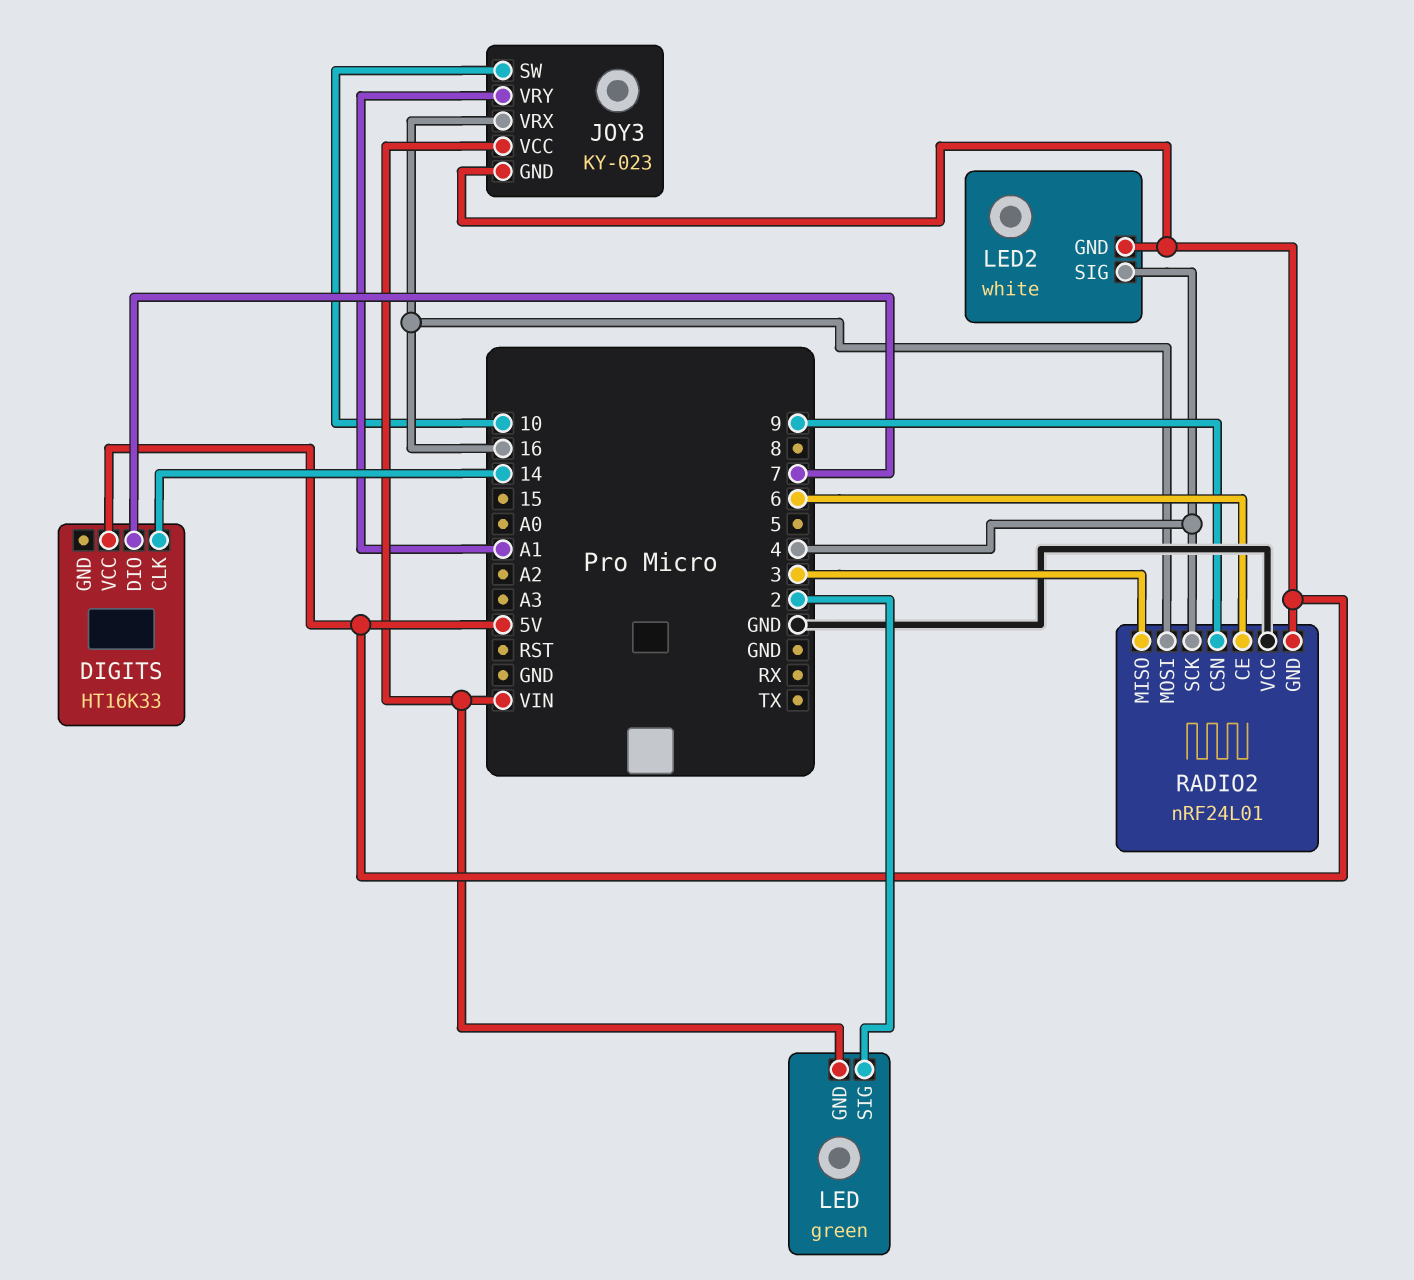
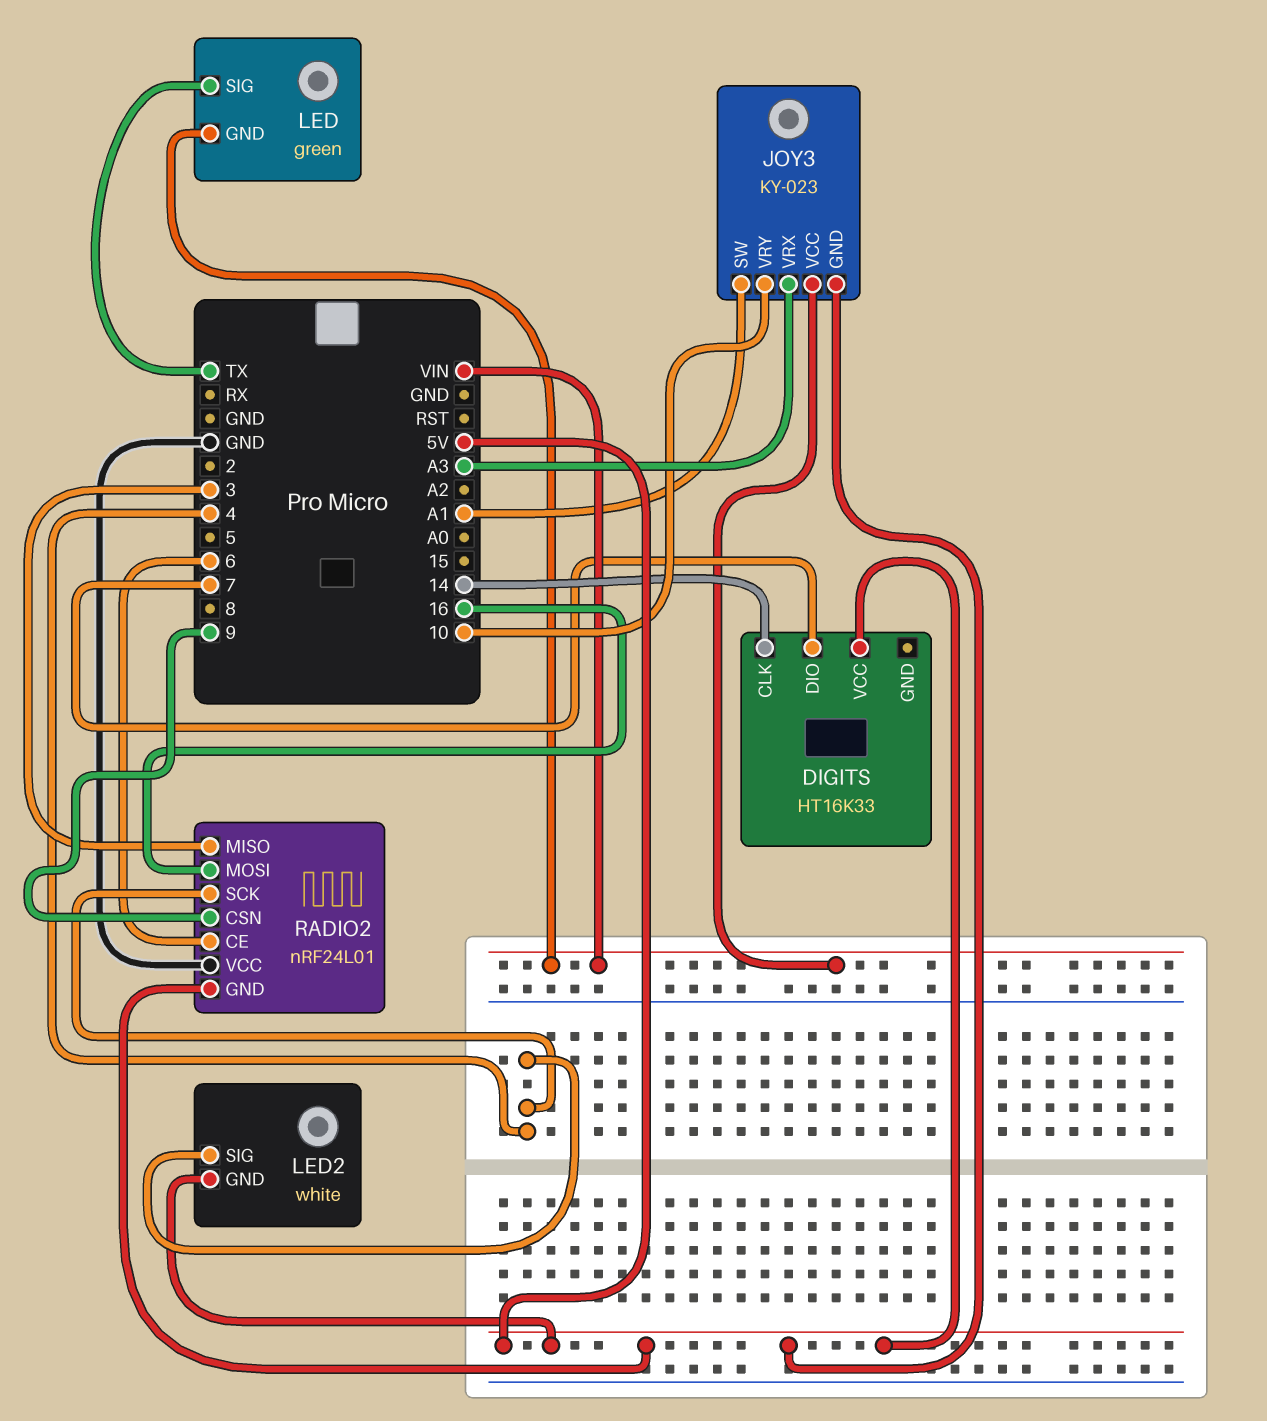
JOY3 pin SW: 10 -> A1
JOY3 pin VRX: 16 -> A3
JOY3 pin VRY: A1 -> 10
LED pin SIG: 2 -> TX

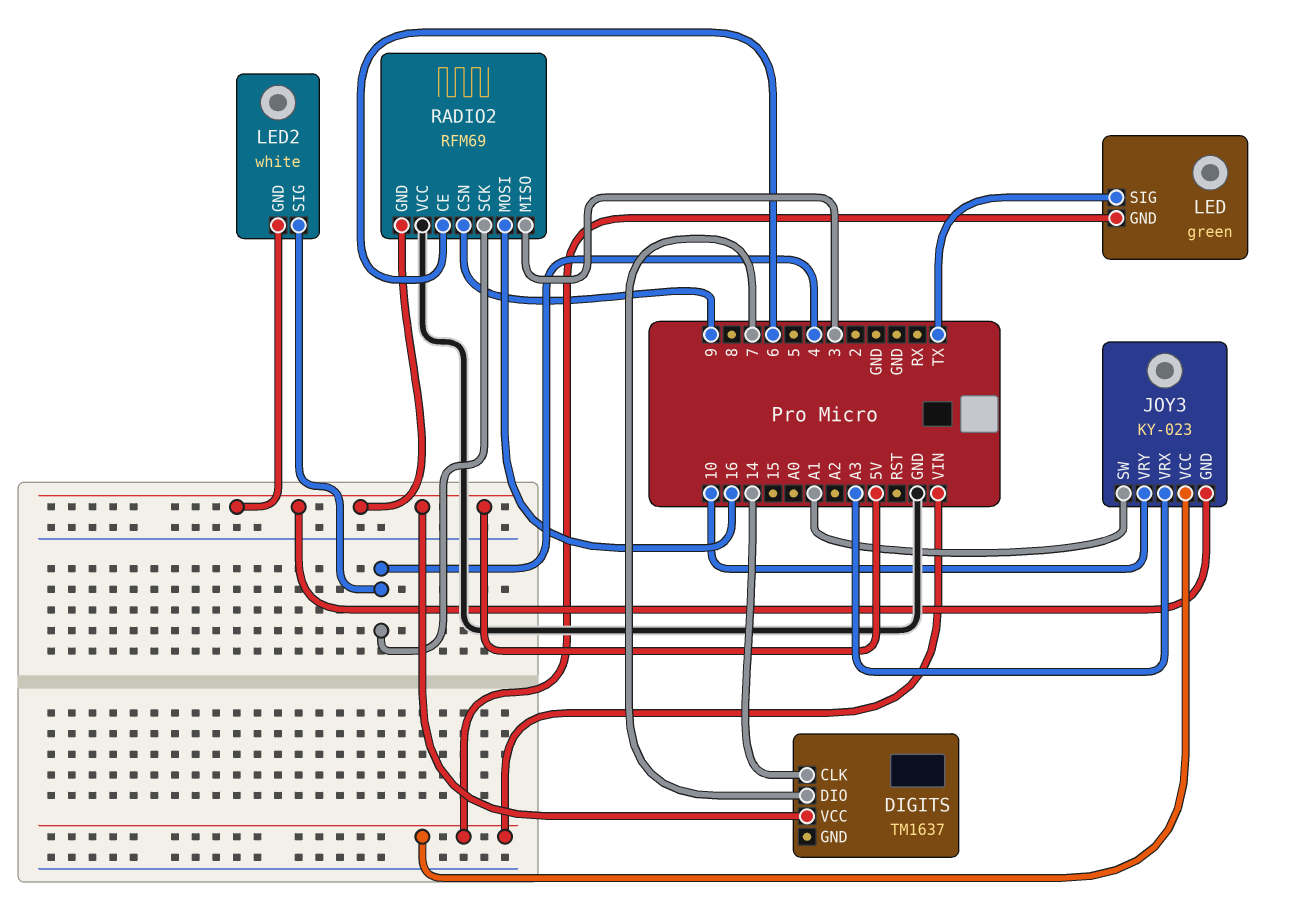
DIGITS: HT16K33 -> TM1637
RADIO2: nRF24L01 -> RFM69

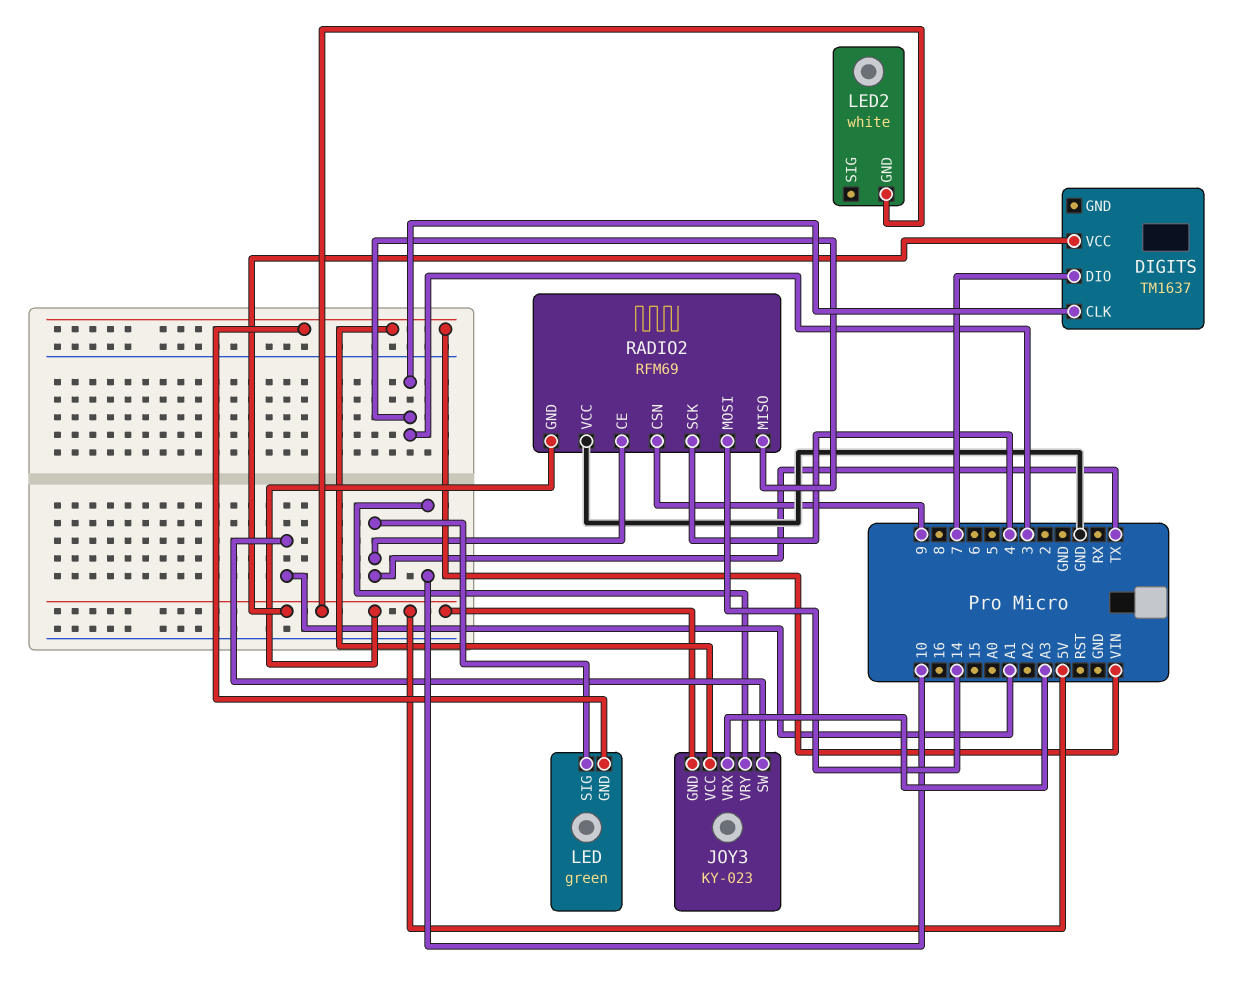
DIGITS pin CLK: 14 -> 3
LED2 pin SIG: 4 -> none
RADIO2 pin CE: 6 -> TX
RADIO2 pin MOSI: 16 -> 14

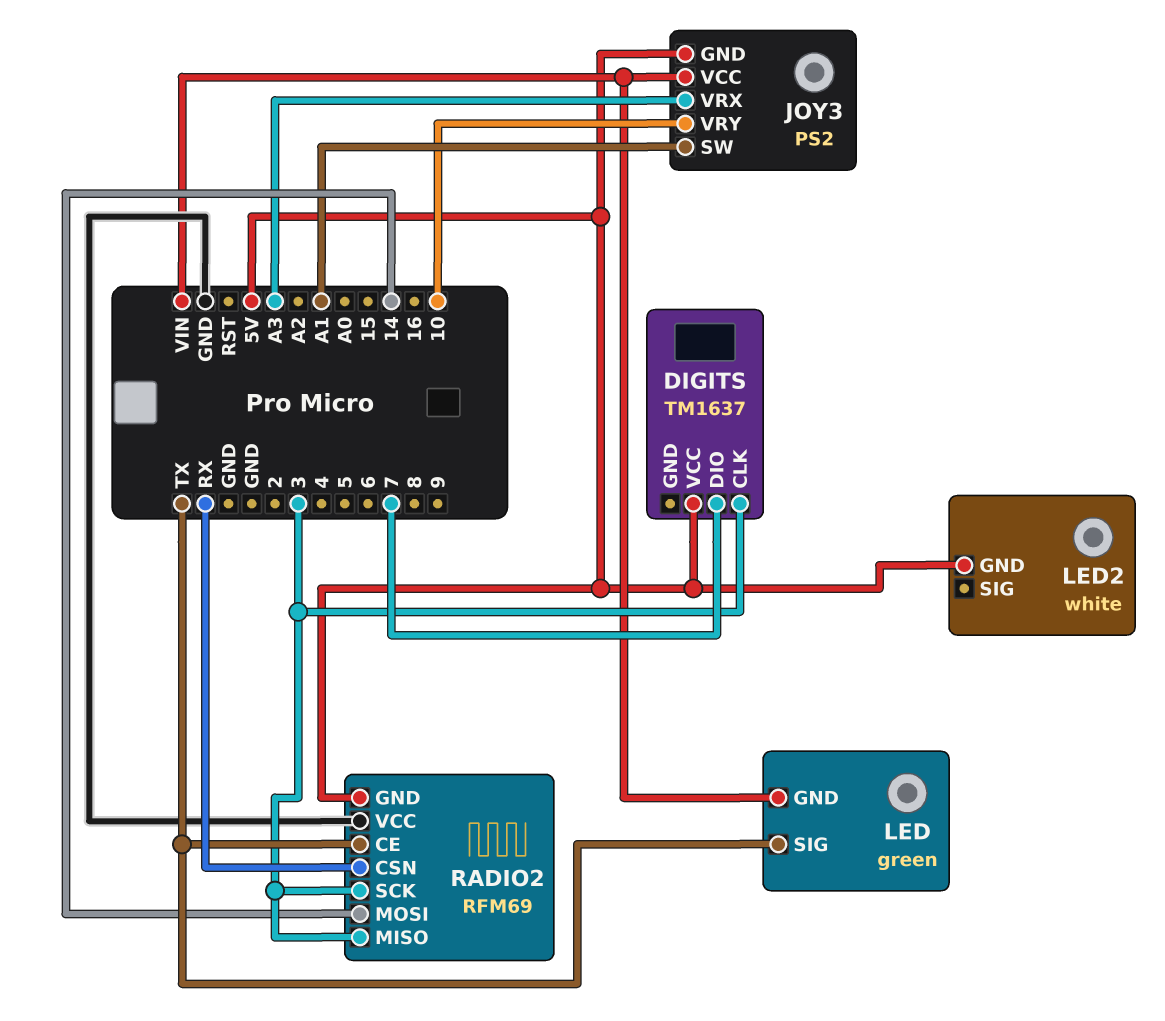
JOY3: KY-023 -> PS2
RADIO2 pin CSN: 9 -> RX
RADIO2 pin SCK: 4 -> 3

